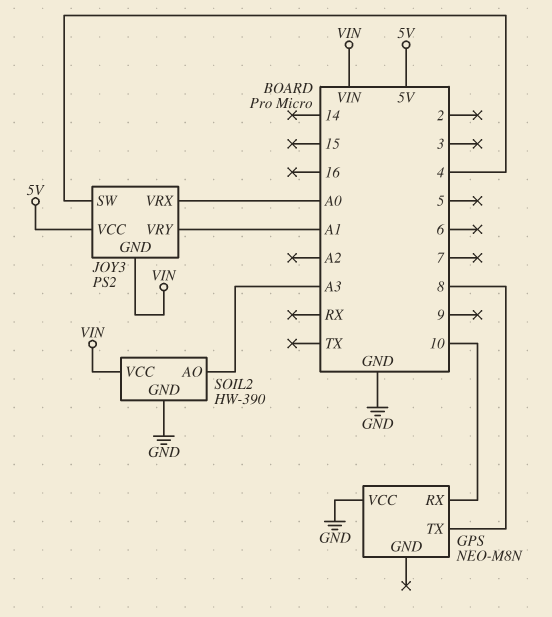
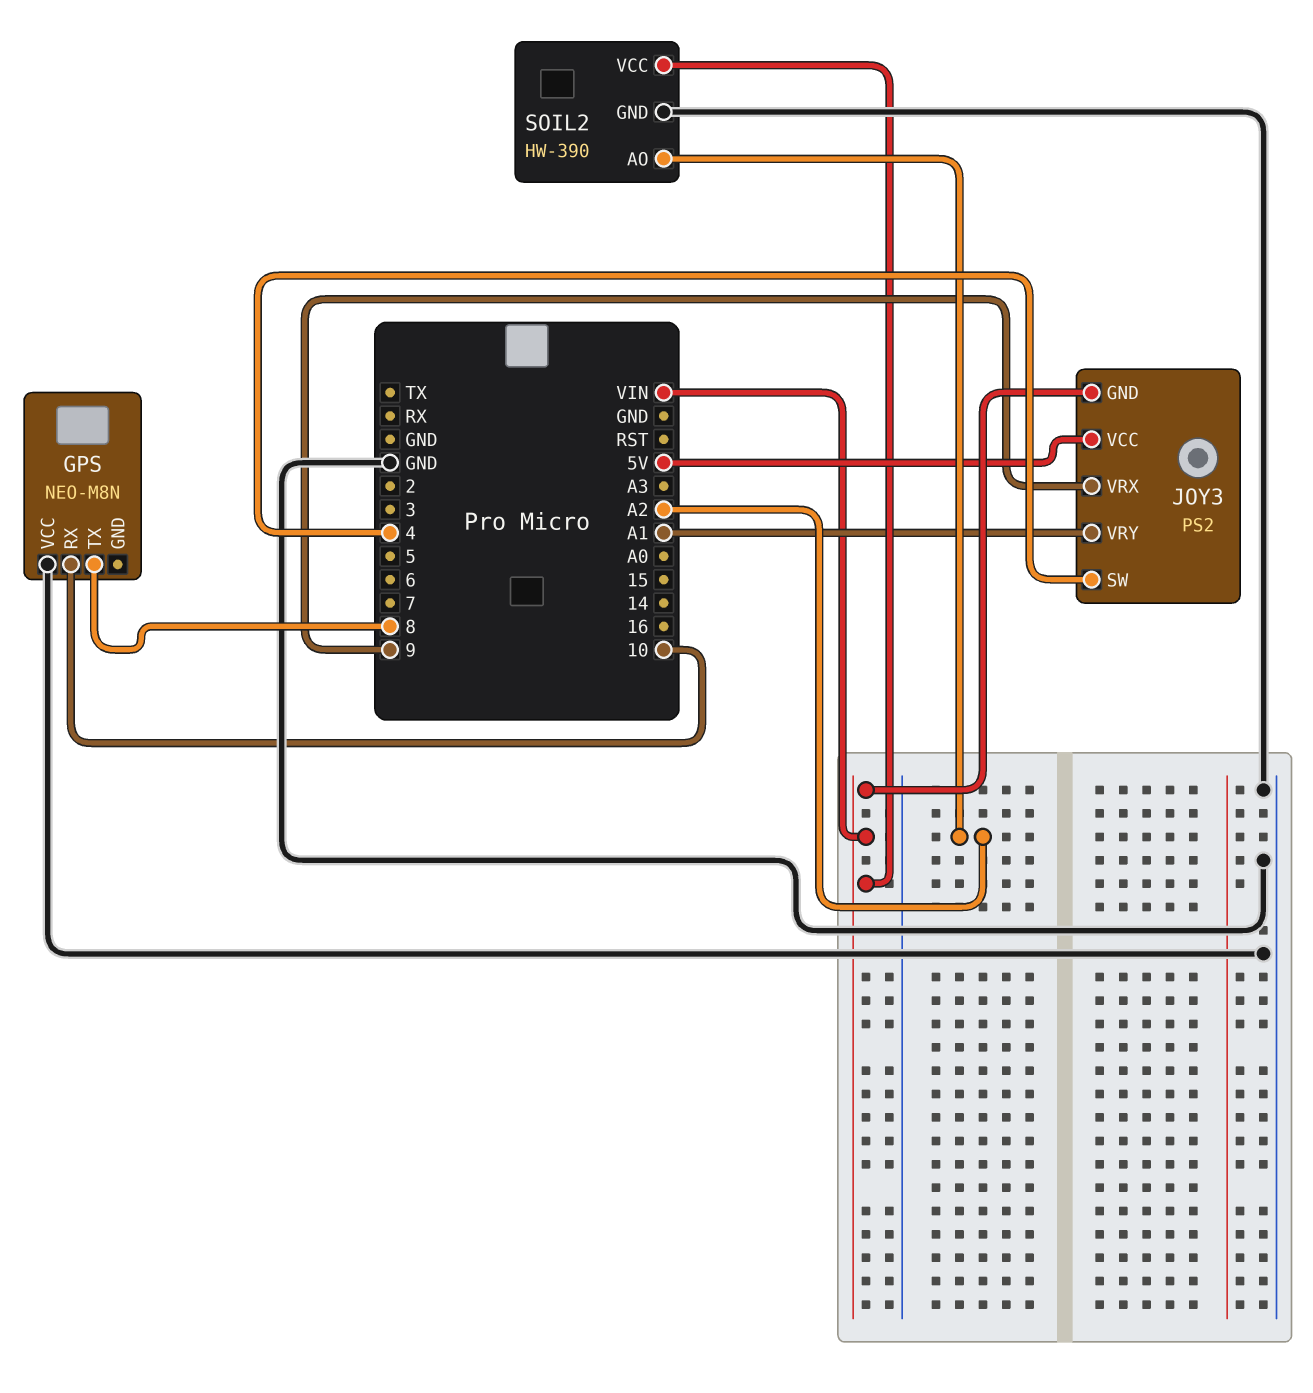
JOY3 pin VRX: A0 -> 9
SOIL2 pin AO: A3 -> A2

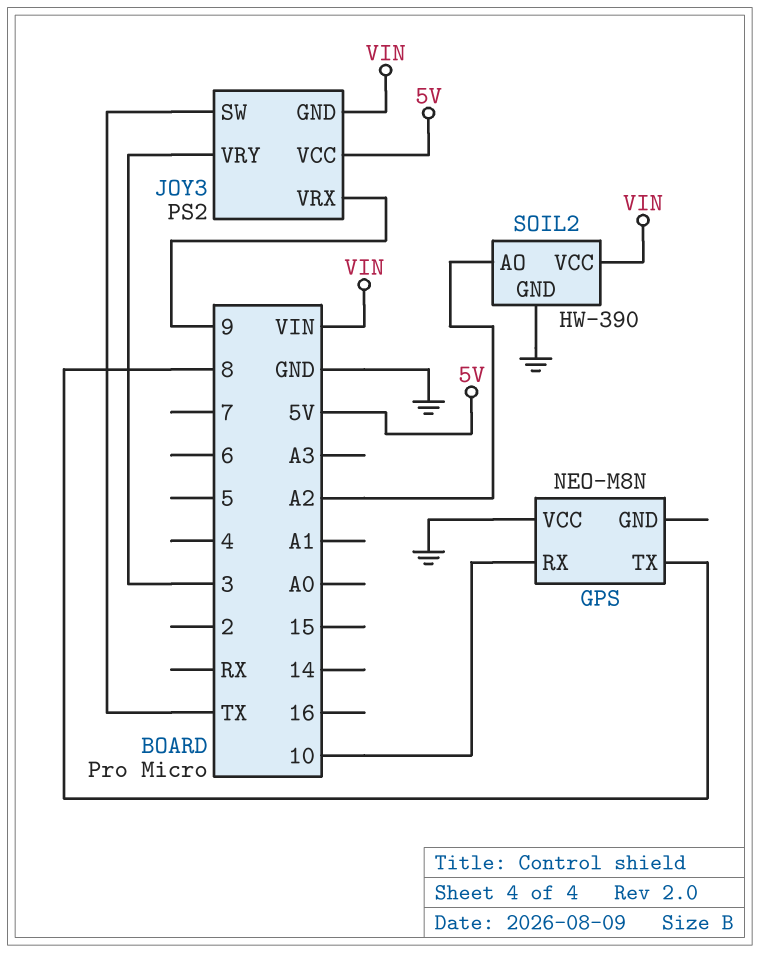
JOY3 pin SW: 4 -> TX
JOY3 pin VRY: A1 -> 3

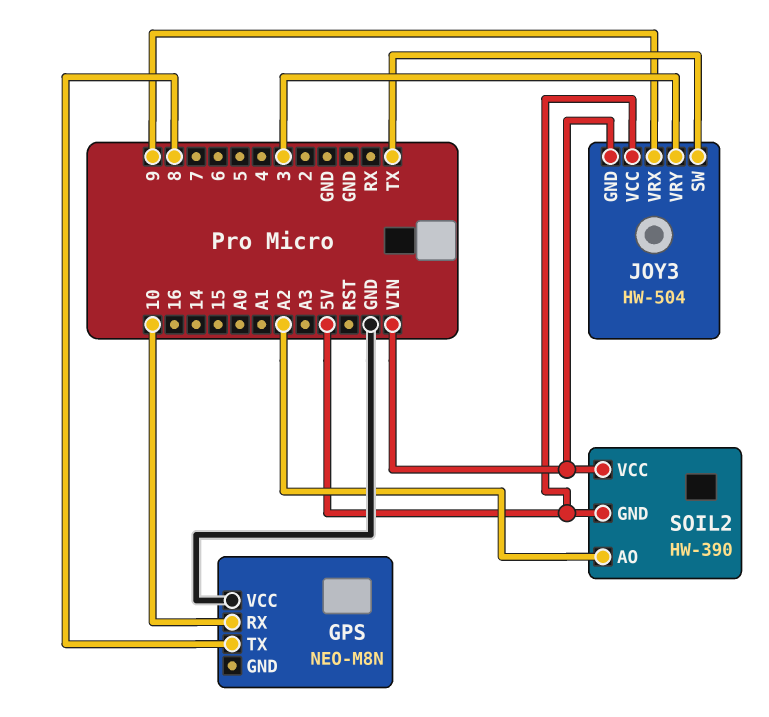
JOY3: PS2 -> HW-504
SOIL2 pin GND: GND -> 5V

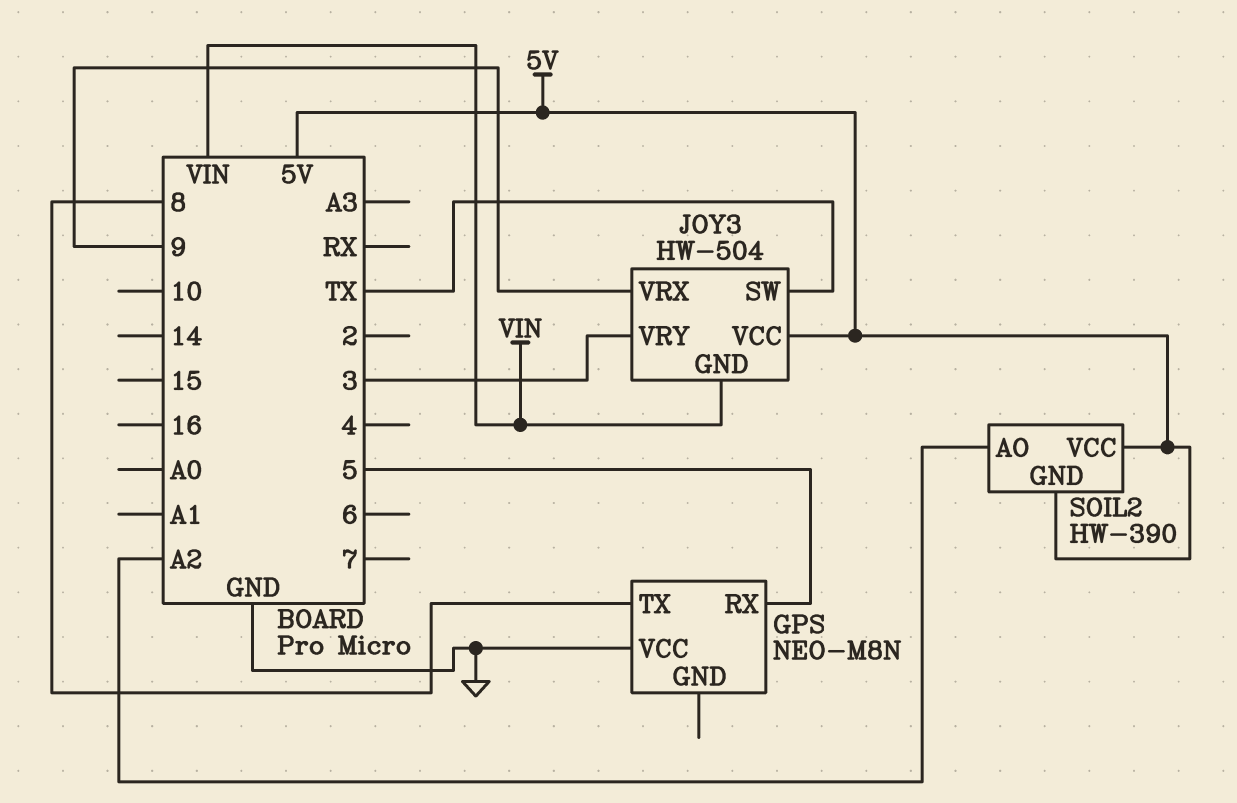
GPS pin RX: 10 -> 5
SOIL2 pin VCC: VIN -> 5V

